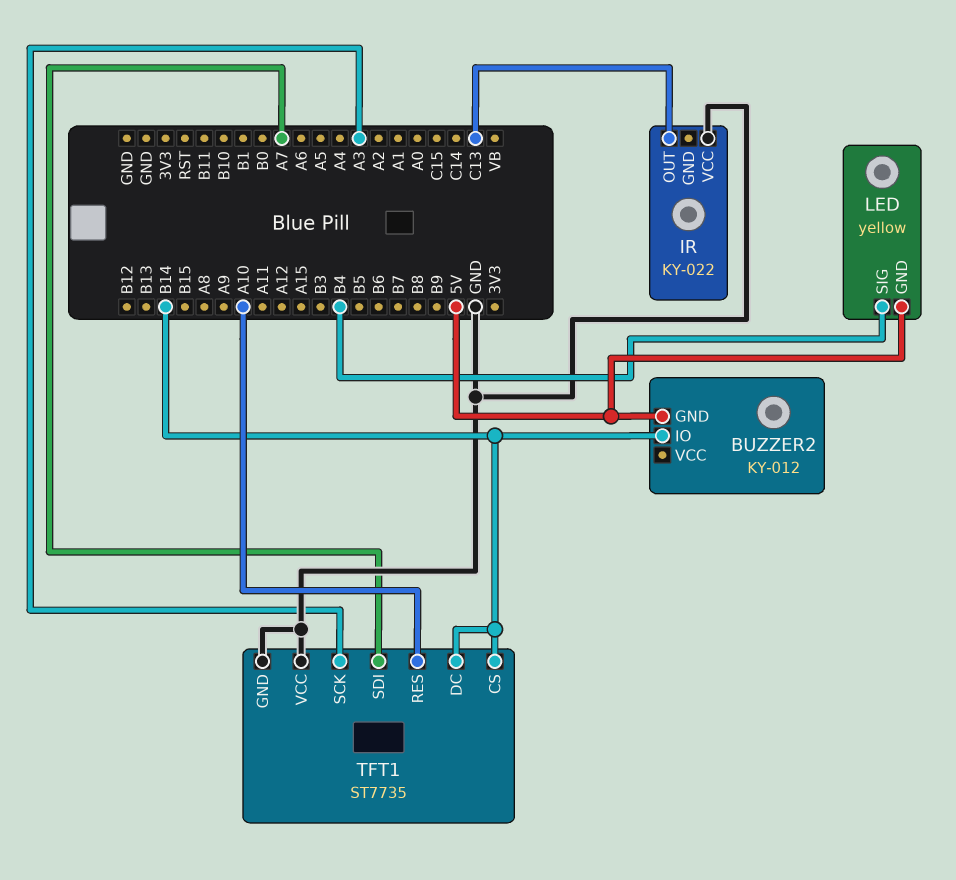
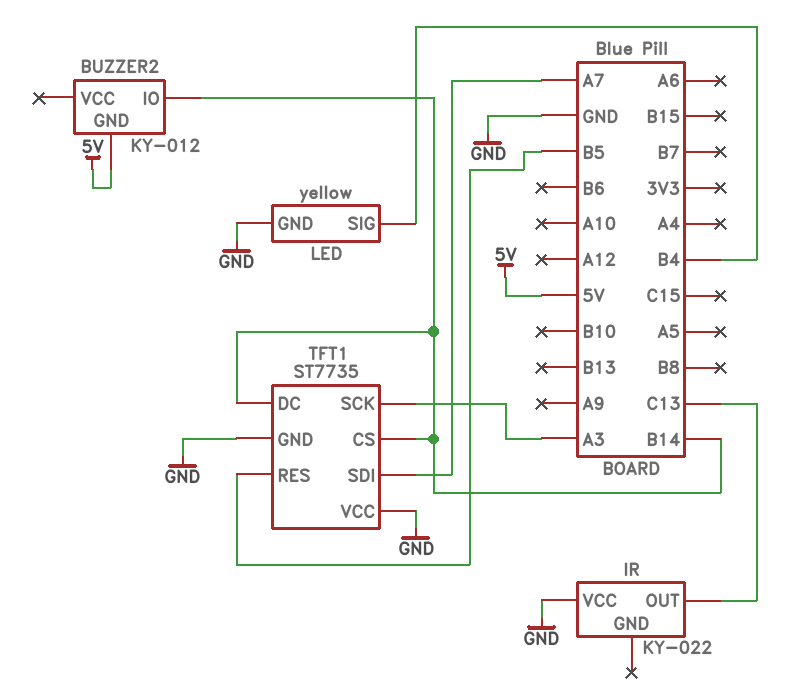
LED pin GND: 5V -> GND
TFT1 pin RES: A10 -> B5

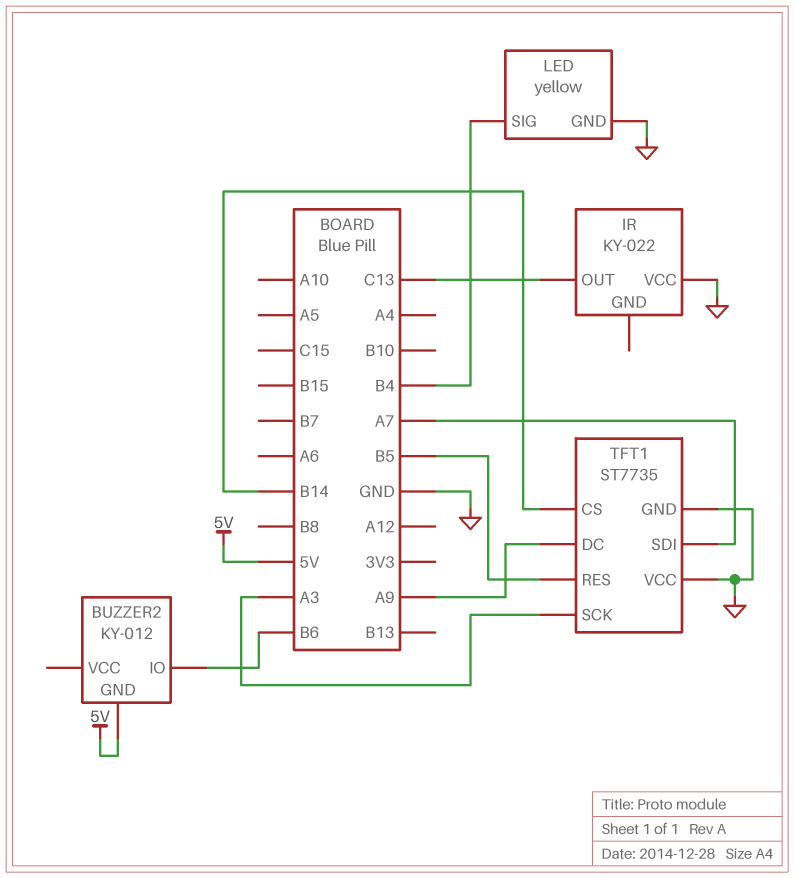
BUZZER2 pin IO: B14 -> B6
TFT1 pin DC: B14 -> A9

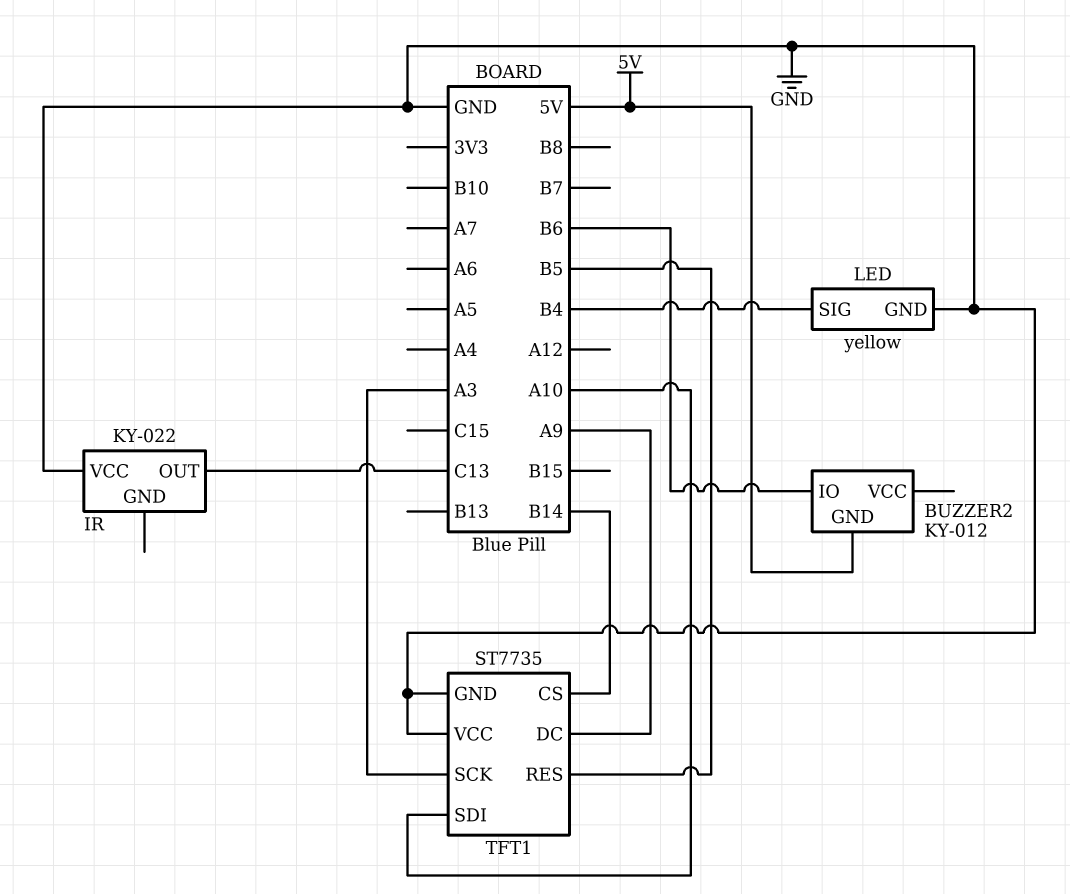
TFT1 pin SDI: A7 -> A10

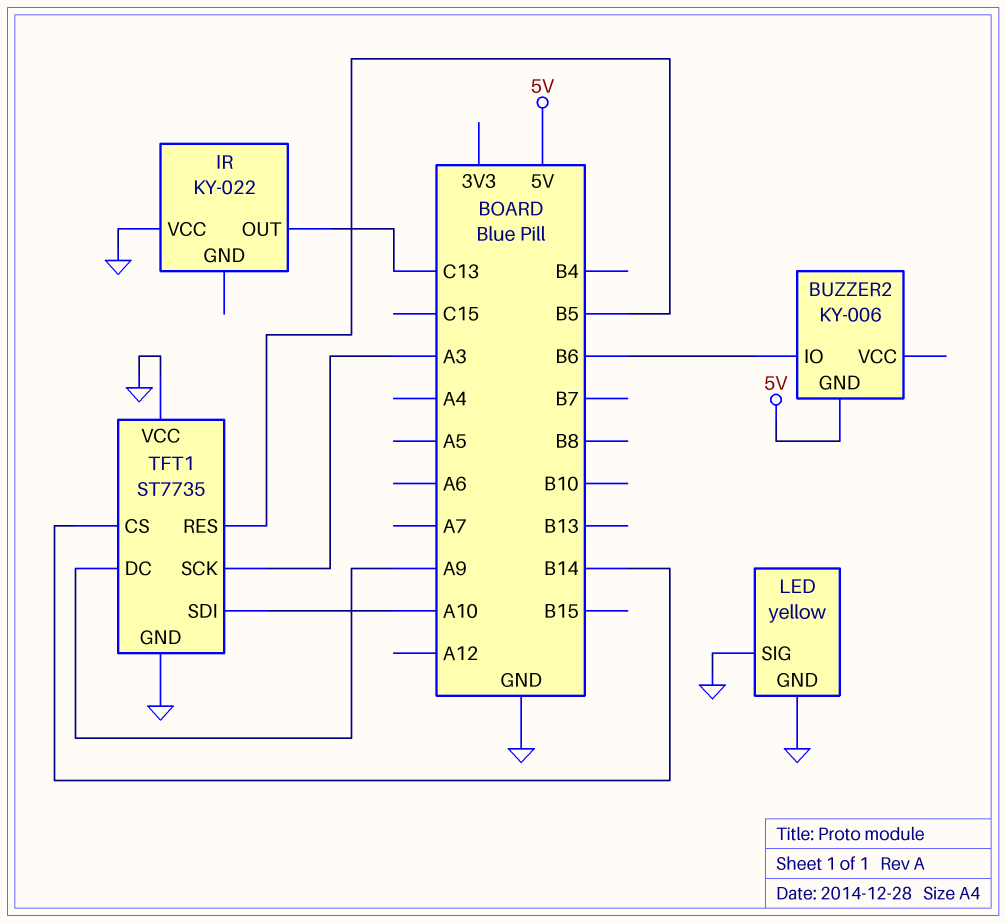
BUZZER2: KY-012 -> KY-006
LED pin SIG: B4 -> GND

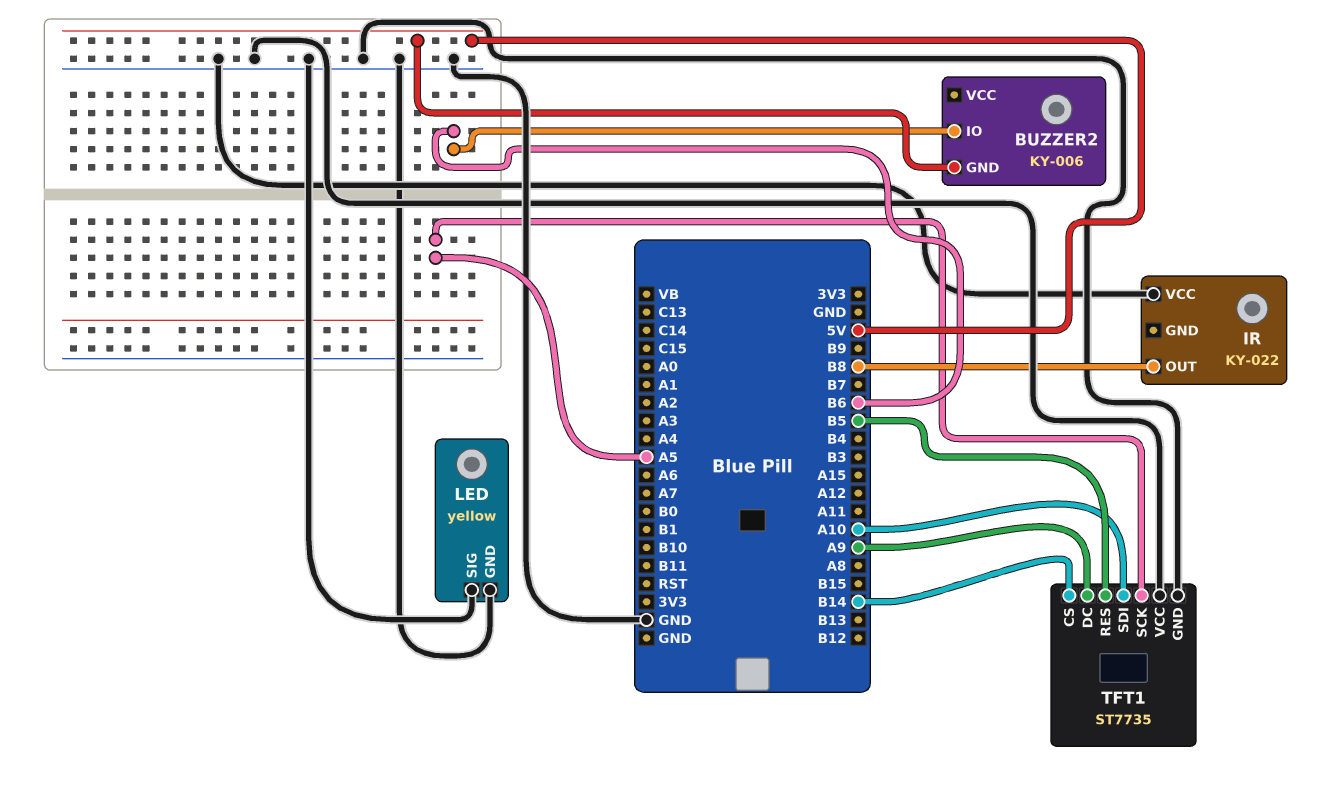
IR pin OUT: C13 -> B8
TFT1 pin SCK: A3 -> A5

